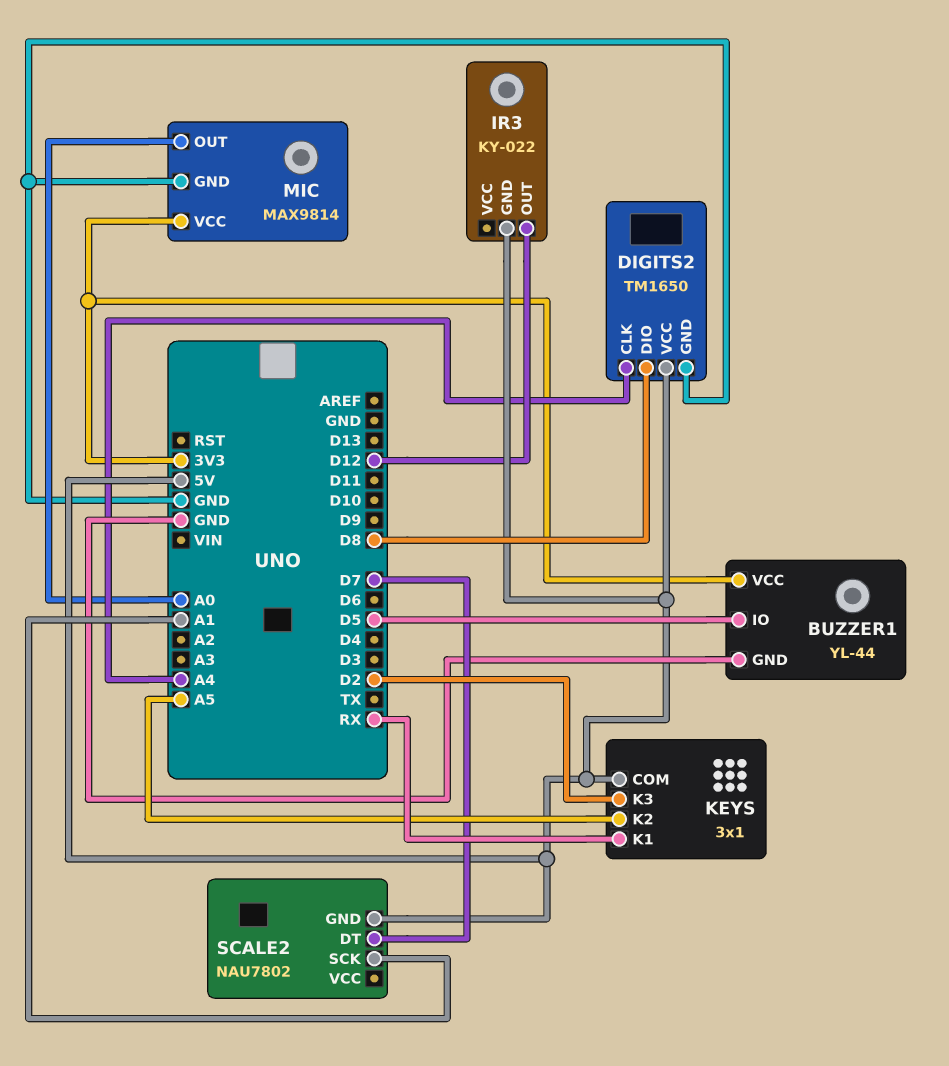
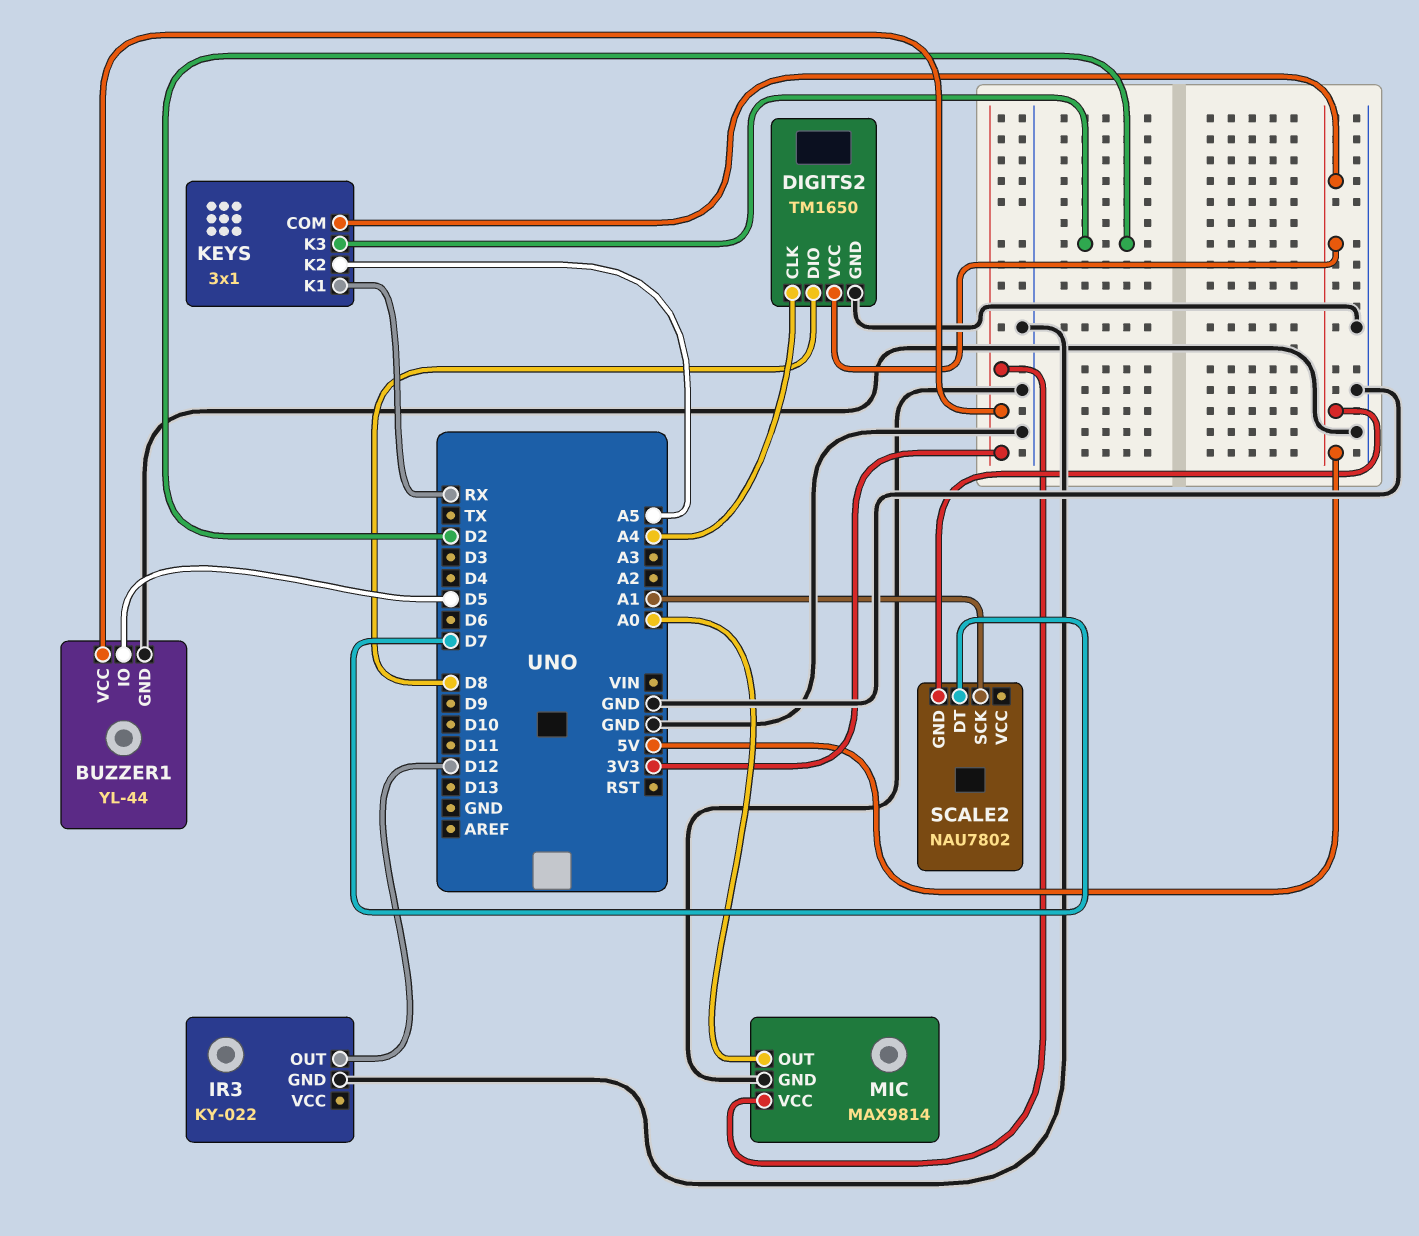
IR3 pin GND: 5V -> GND

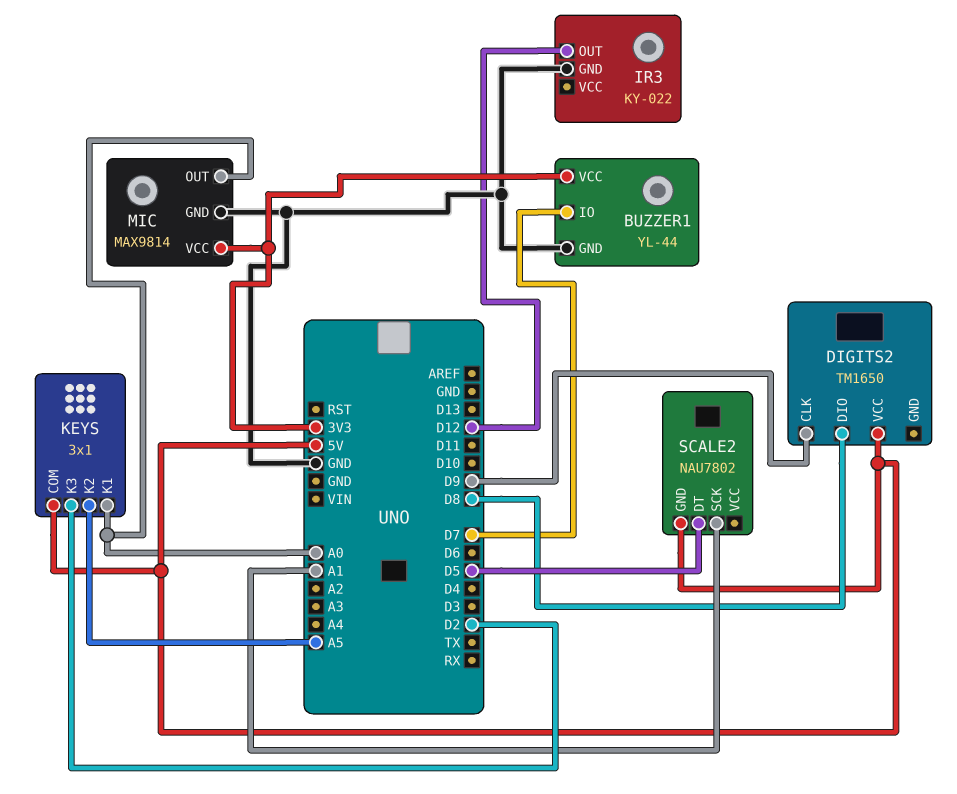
BUZZER1 pin IO: D5 -> D7
DIGITS2 pin CLK: A4 -> D9
DIGITS2 pin GND: GND -> none
KEYS pin K1: RX -> A0
SCALE2 pin DT: D7 -> D5

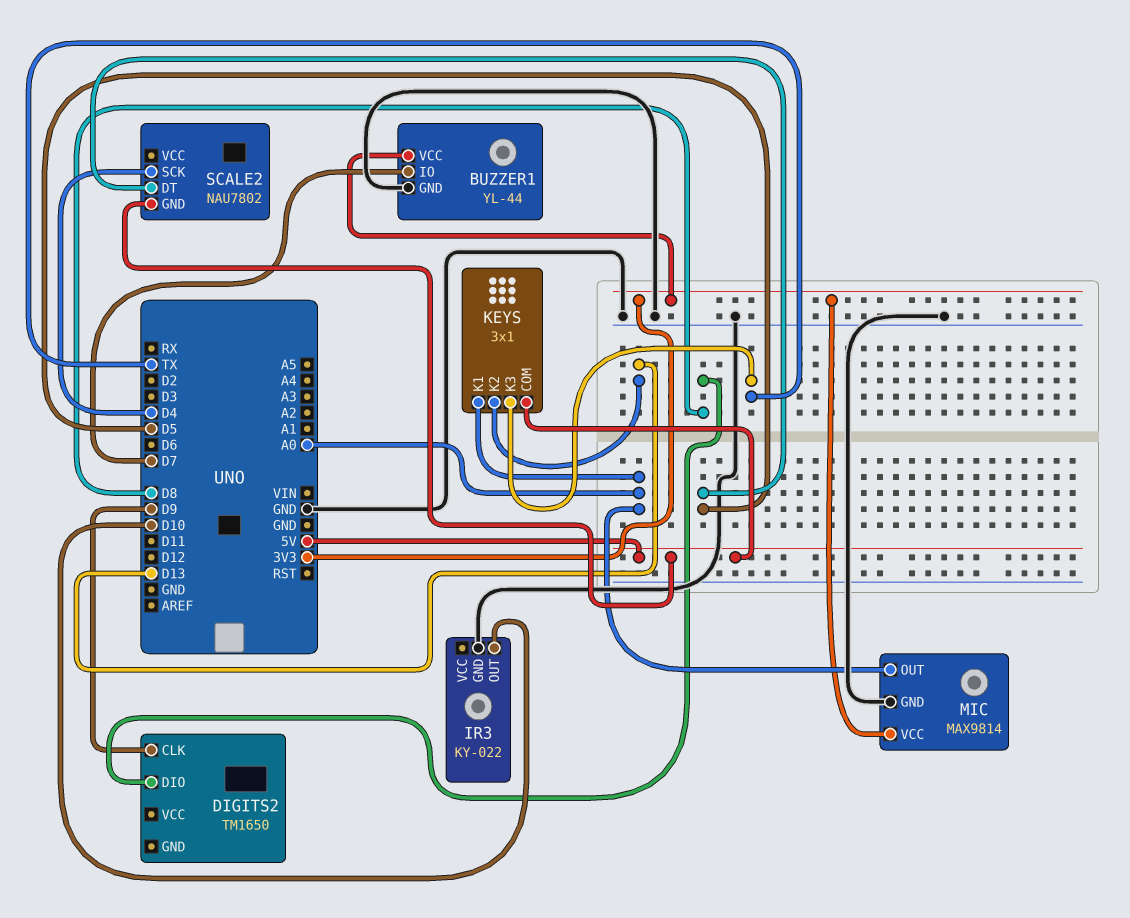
DIGITS2 pin VCC: 5V -> none
IR3 pin OUT: D12 -> D10
KEYS pin K2: A5 -> D13
KEYS pin K3: D2 -> TX
SCALE2 pin SCK: A1 -> D4

